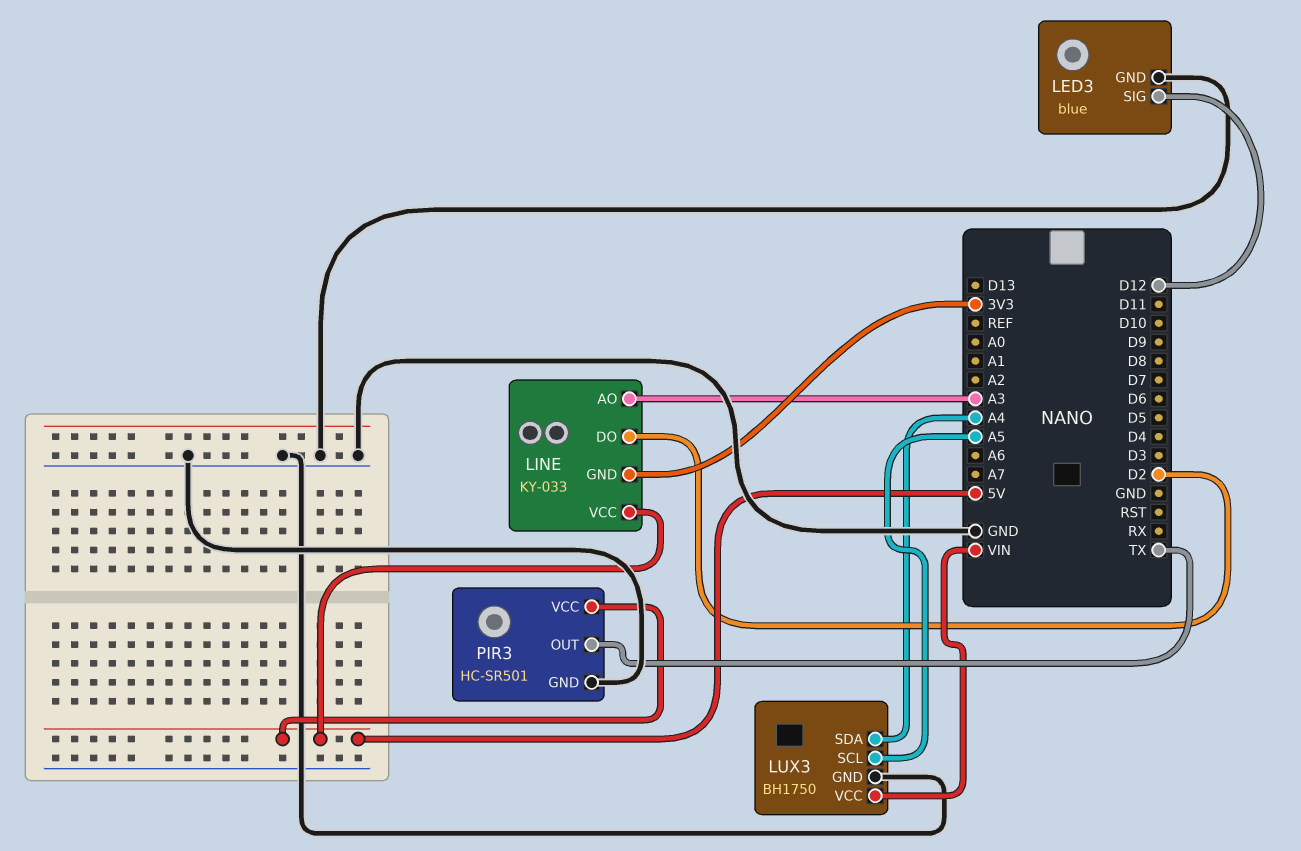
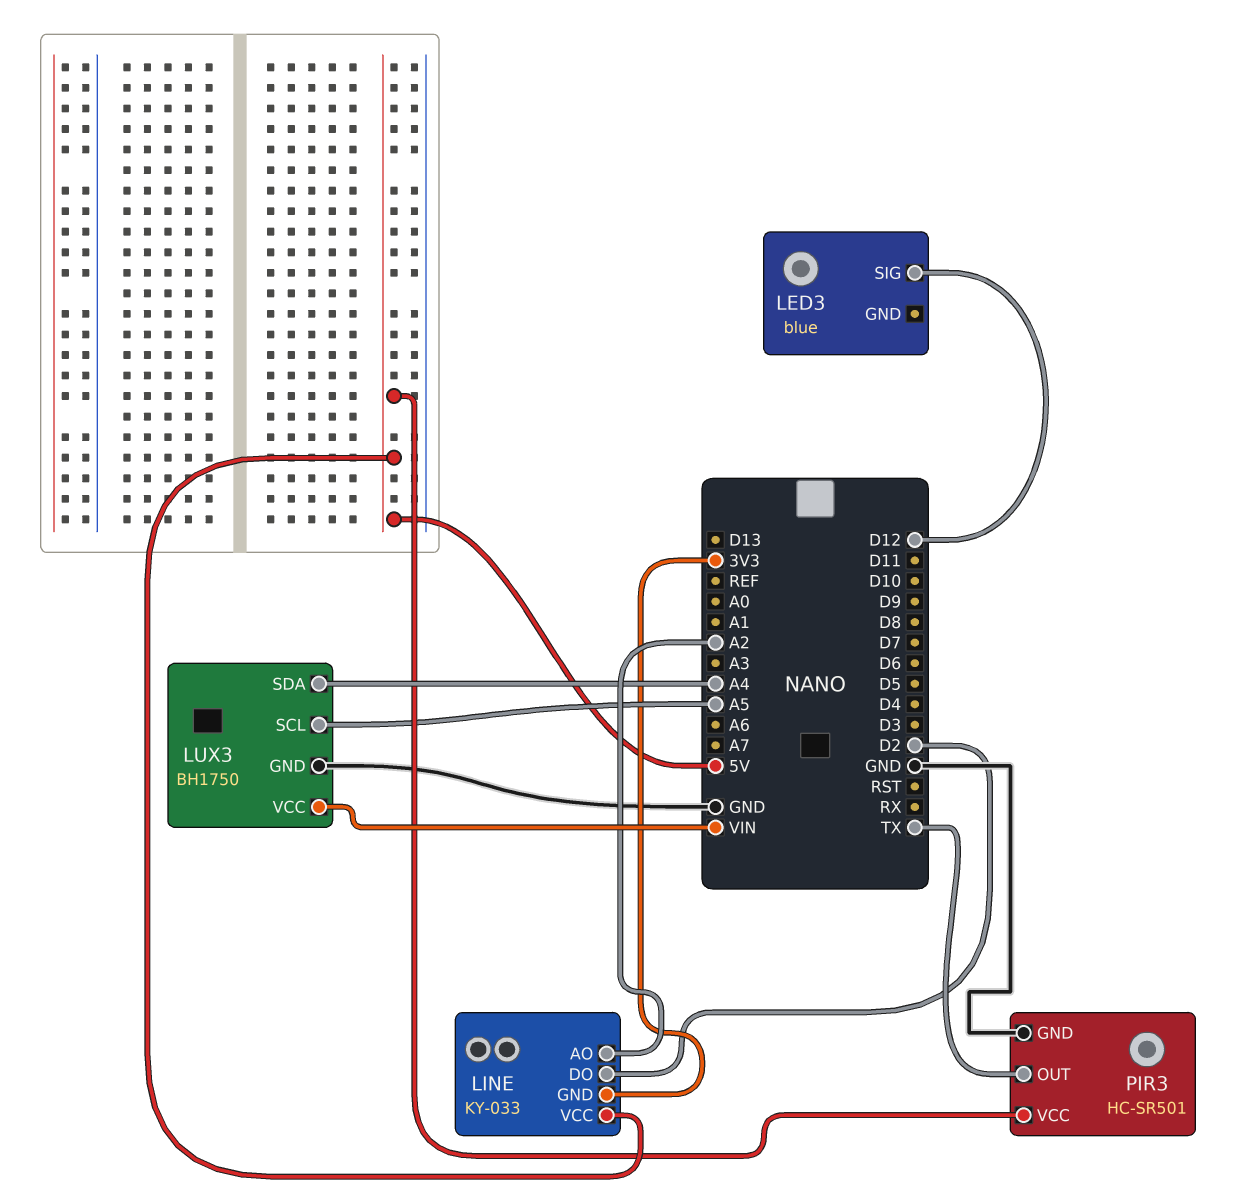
LED3 pin GND: GND -> none
LINE pin AO: A3 -> A2

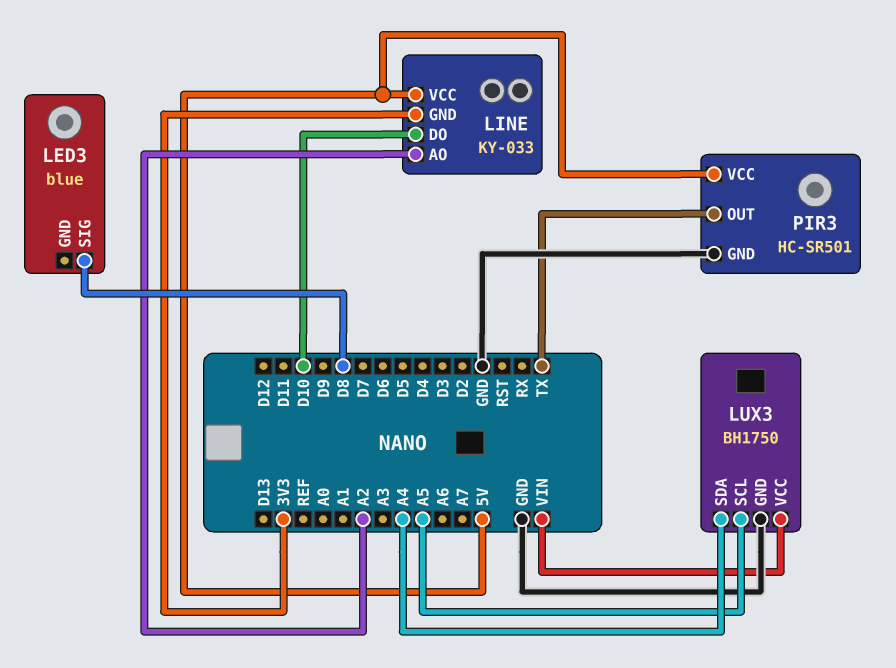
LED3 pin SIG: D12 -> D8
LINE pin DO: D2 -> D10

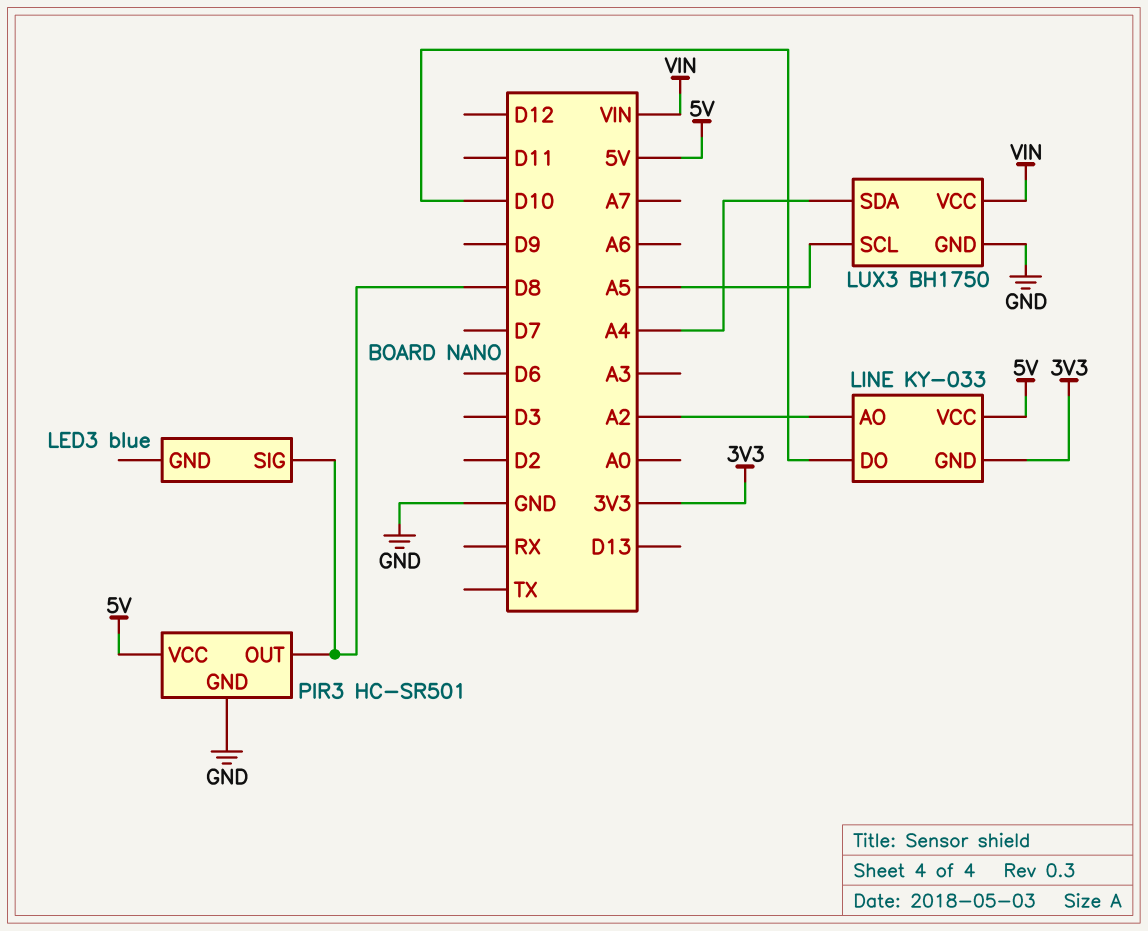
PIR3 pin OUT: TX -> D8

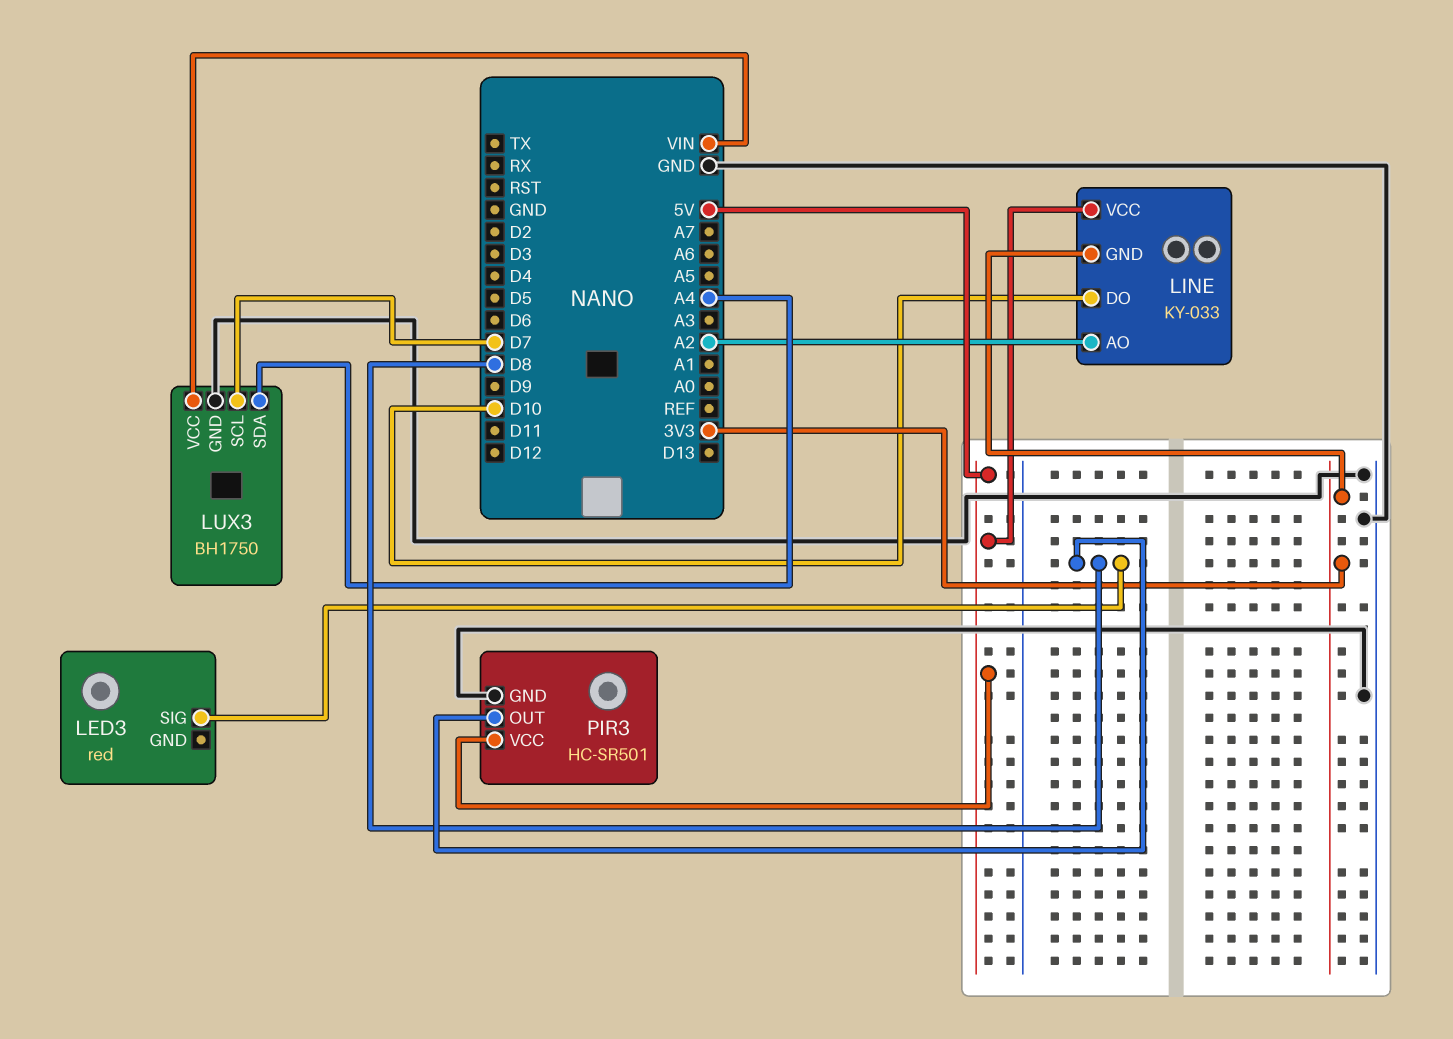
LED3: blue -> red
LUX3 pin SCL: A5 -> D7

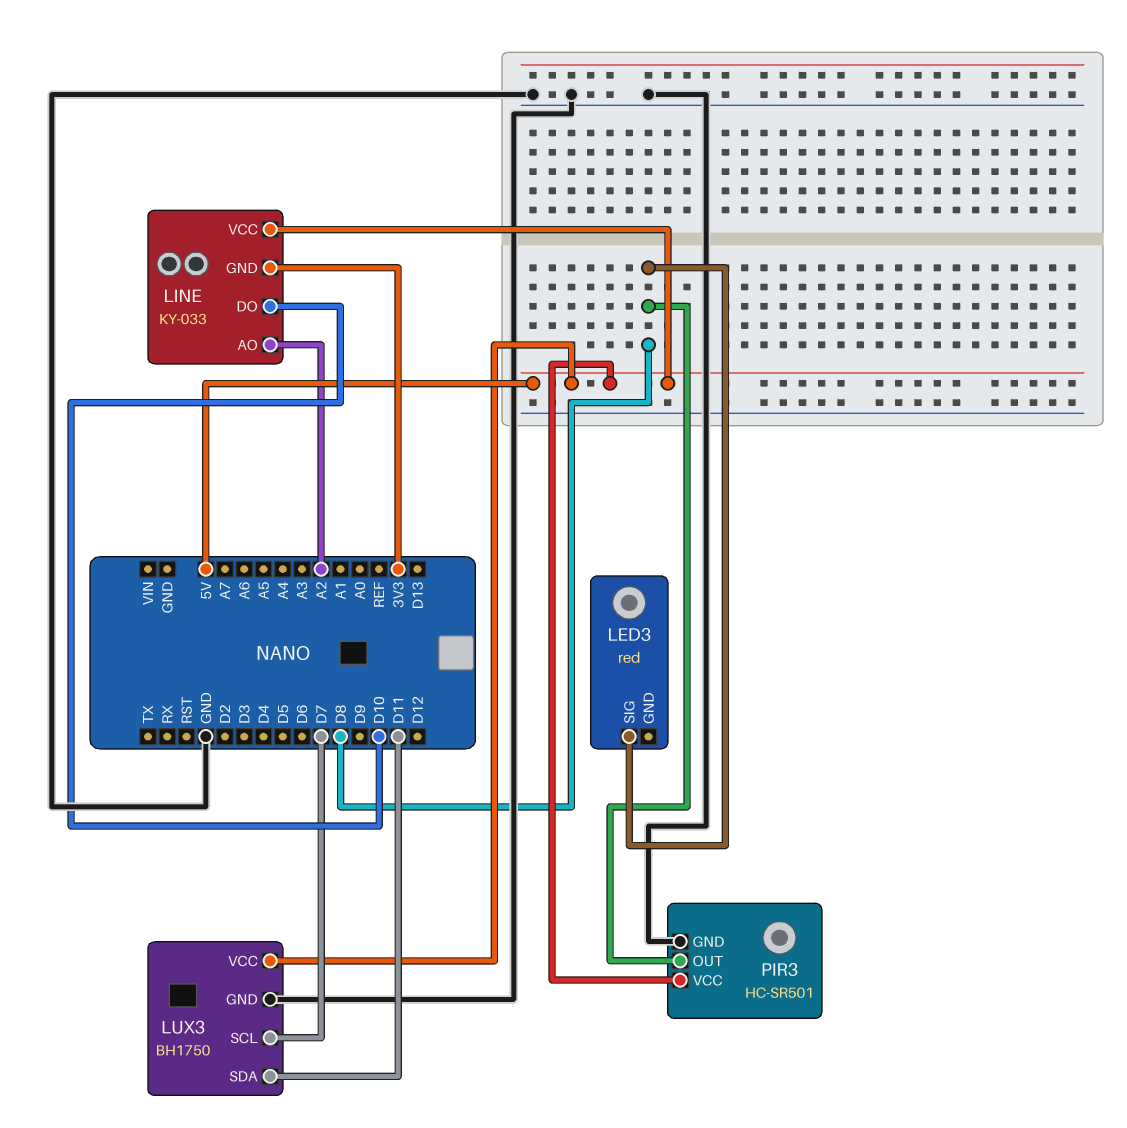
LUX3 pin SDA: A4 -> D11
LUX3 pin VCC: VIN -> 5V

